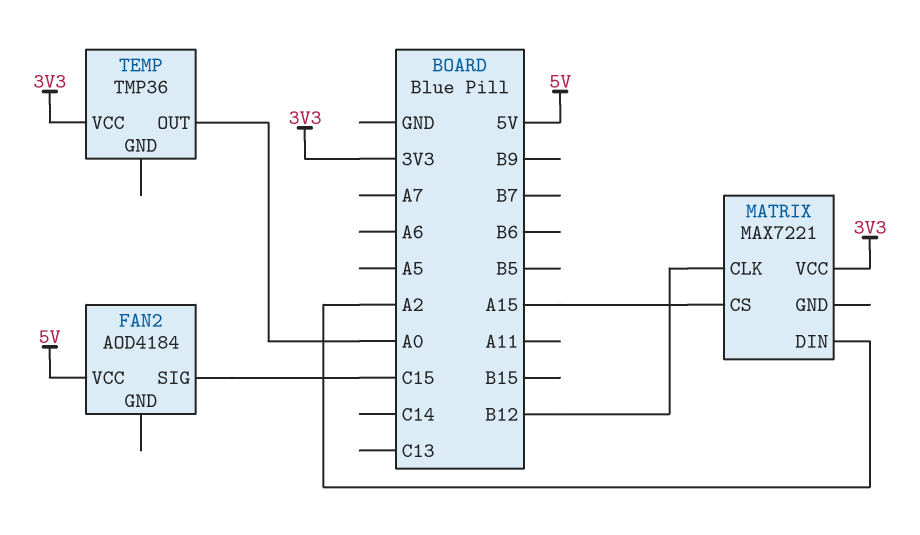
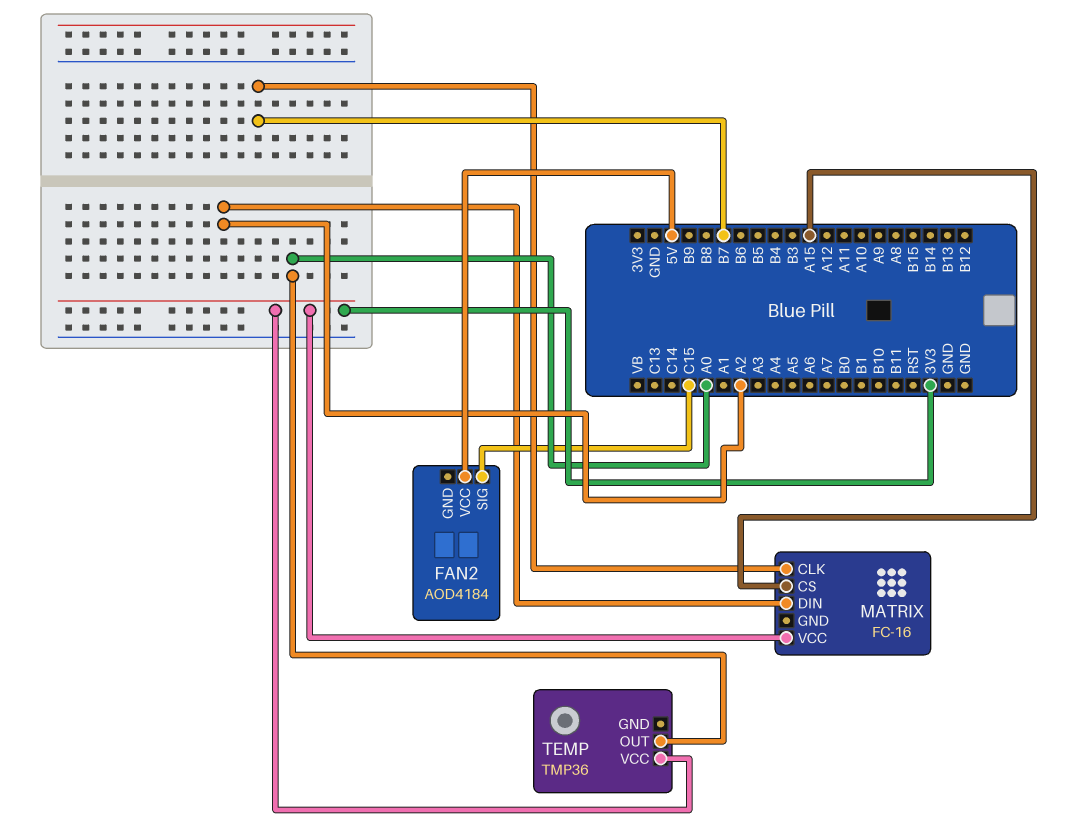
MATRIX: MAX7221 -> FC-16
MATRIX pin CLK: B12 -> B7

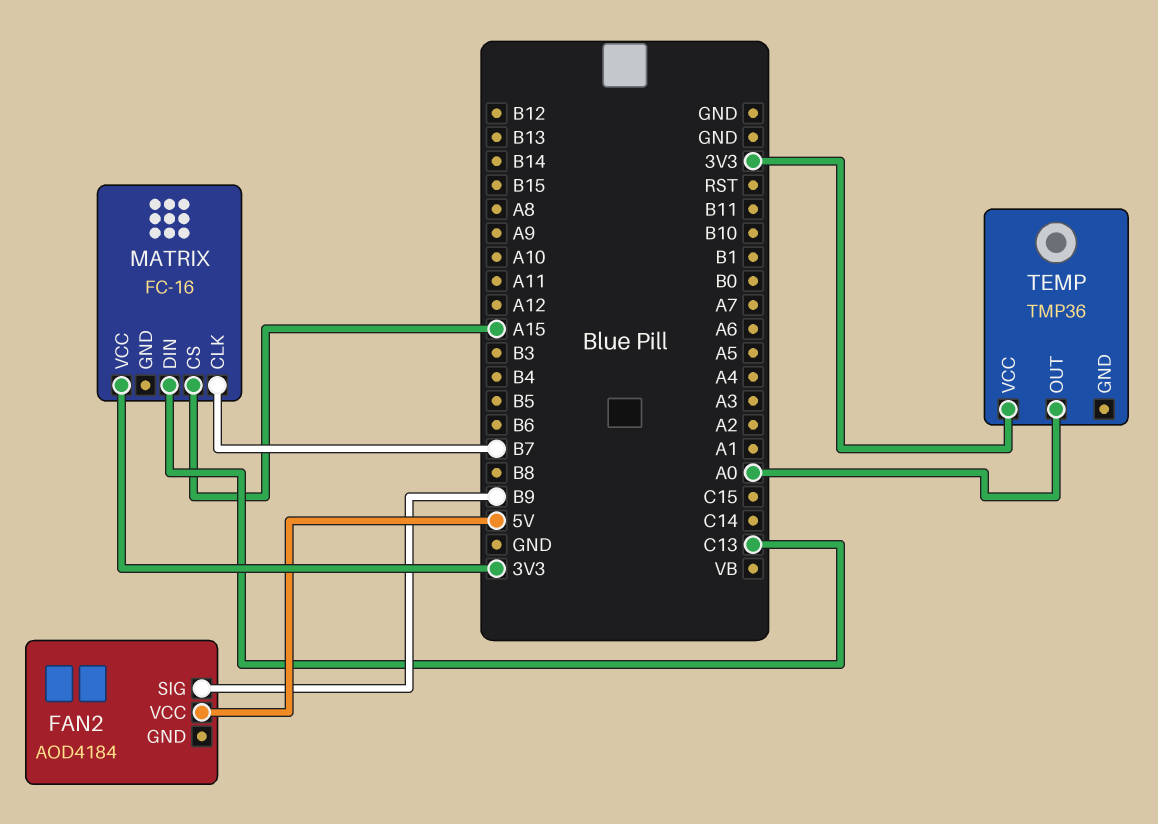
FAN2 pin SIG: C15 -> B9
MATRIX pin DIN: A2 -> C13

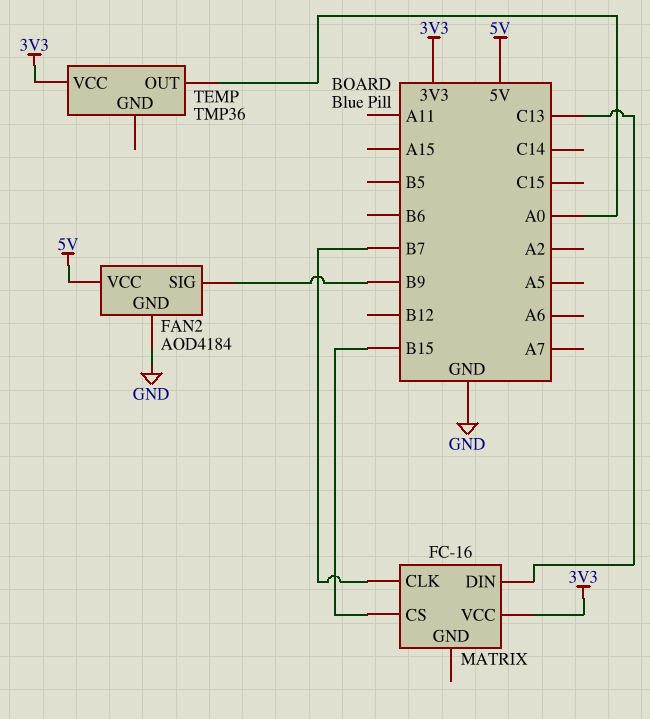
FAN2 pin GND: none -> GND
MATRIX pin CS: A15 -> B15

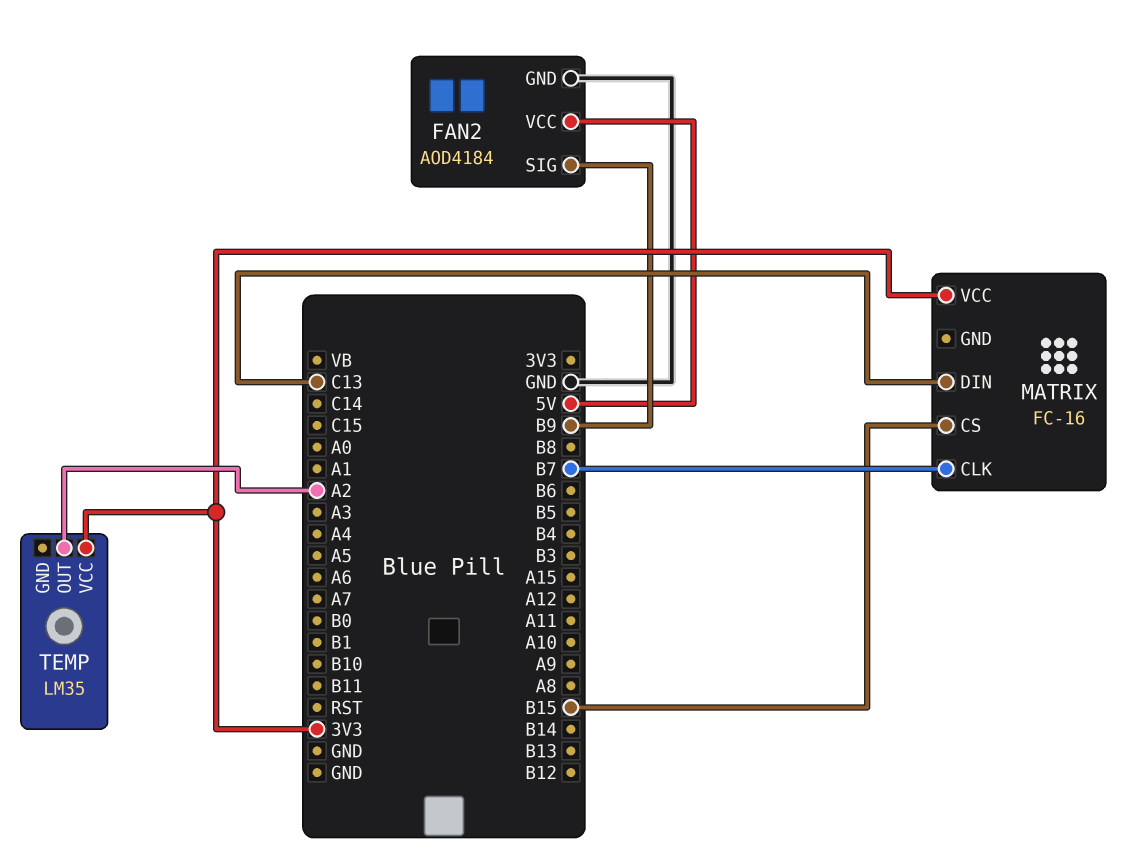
TEMP: TMP36 -> LM35
TEMP pin OUT: A0 -> A2

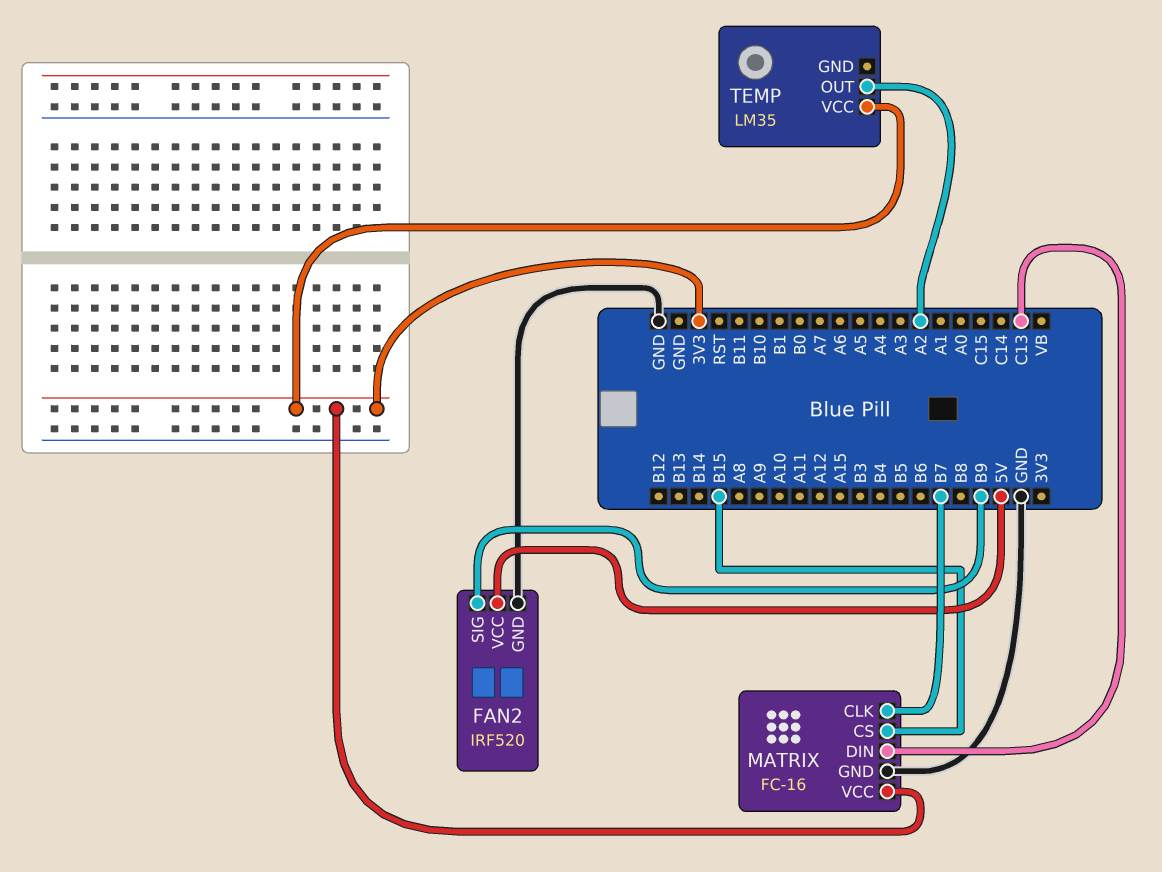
FAN2: AOD4184 -> IRF520
MATRIX pin GND: none -> GND

